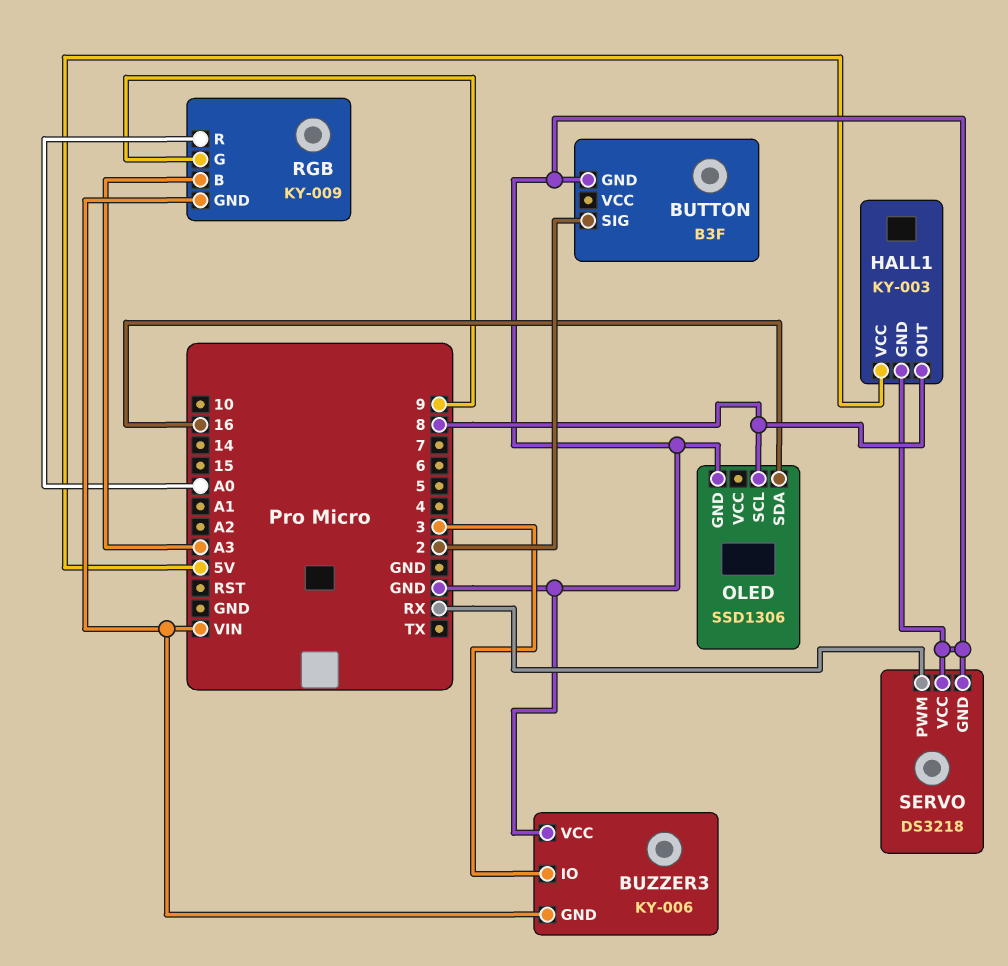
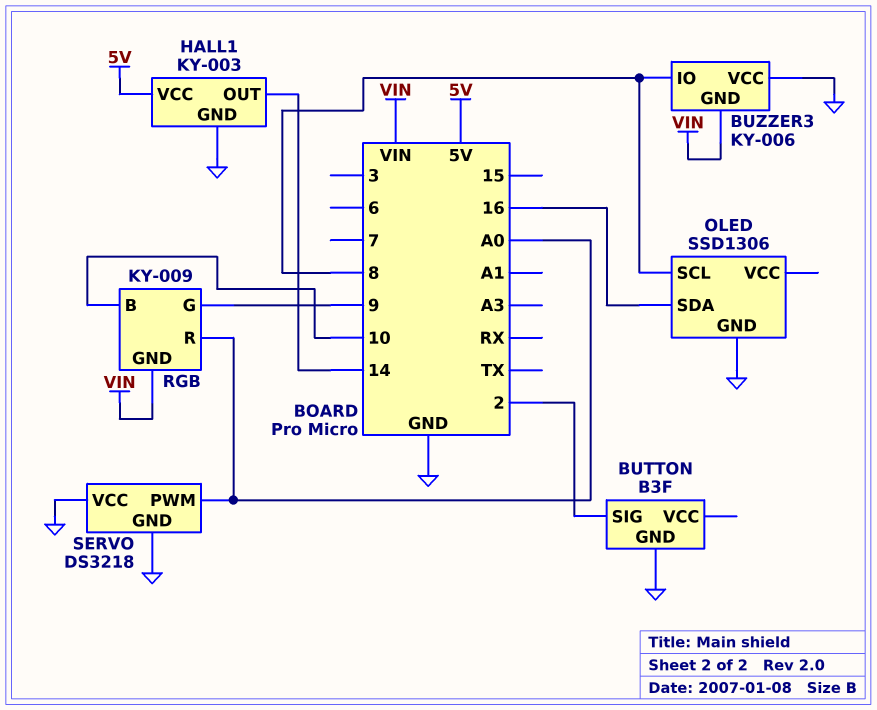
BUZZER3 pin IO: 3 -> 8
HALL1 pin OUT: 8 -> 14
RGB pin B: A3 -> 10
SERVO pin PWM: RX -> A0

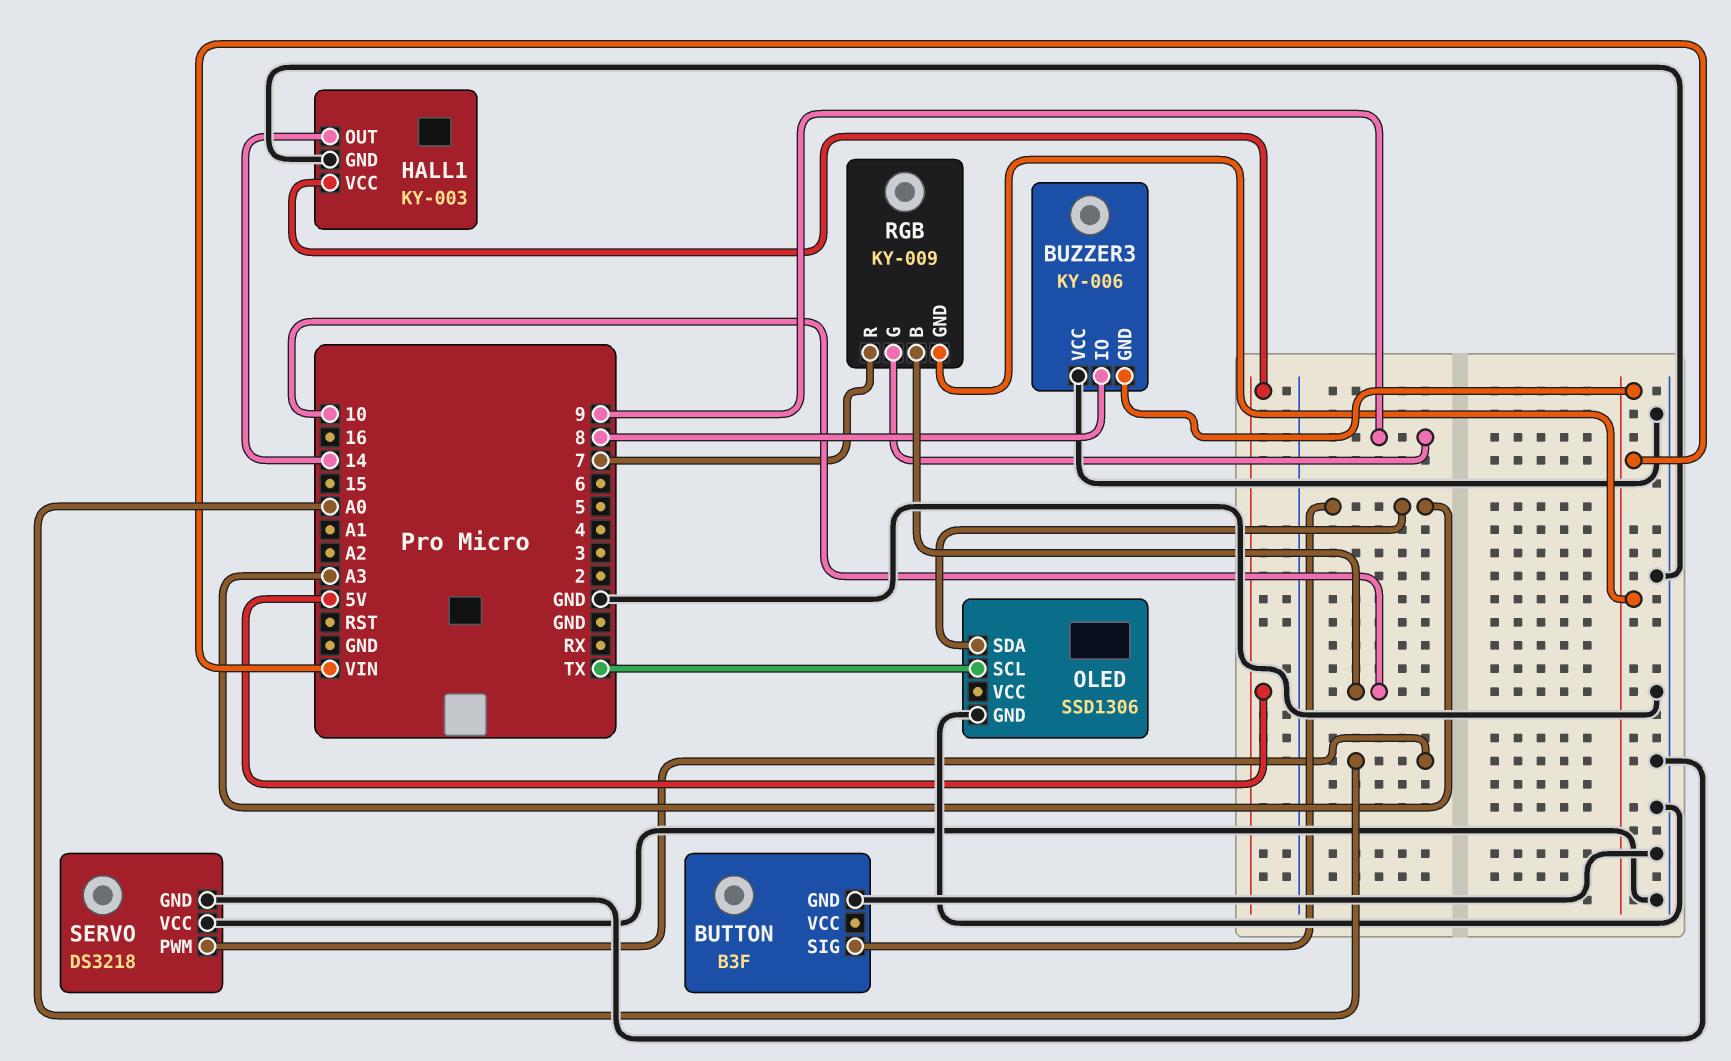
BUTTON pin SIG: 2 -> A3
OLED pin SCL: 8 -> TX
OLED pin SDA: 16 -> A3
RGB pin R: A0 -> 7

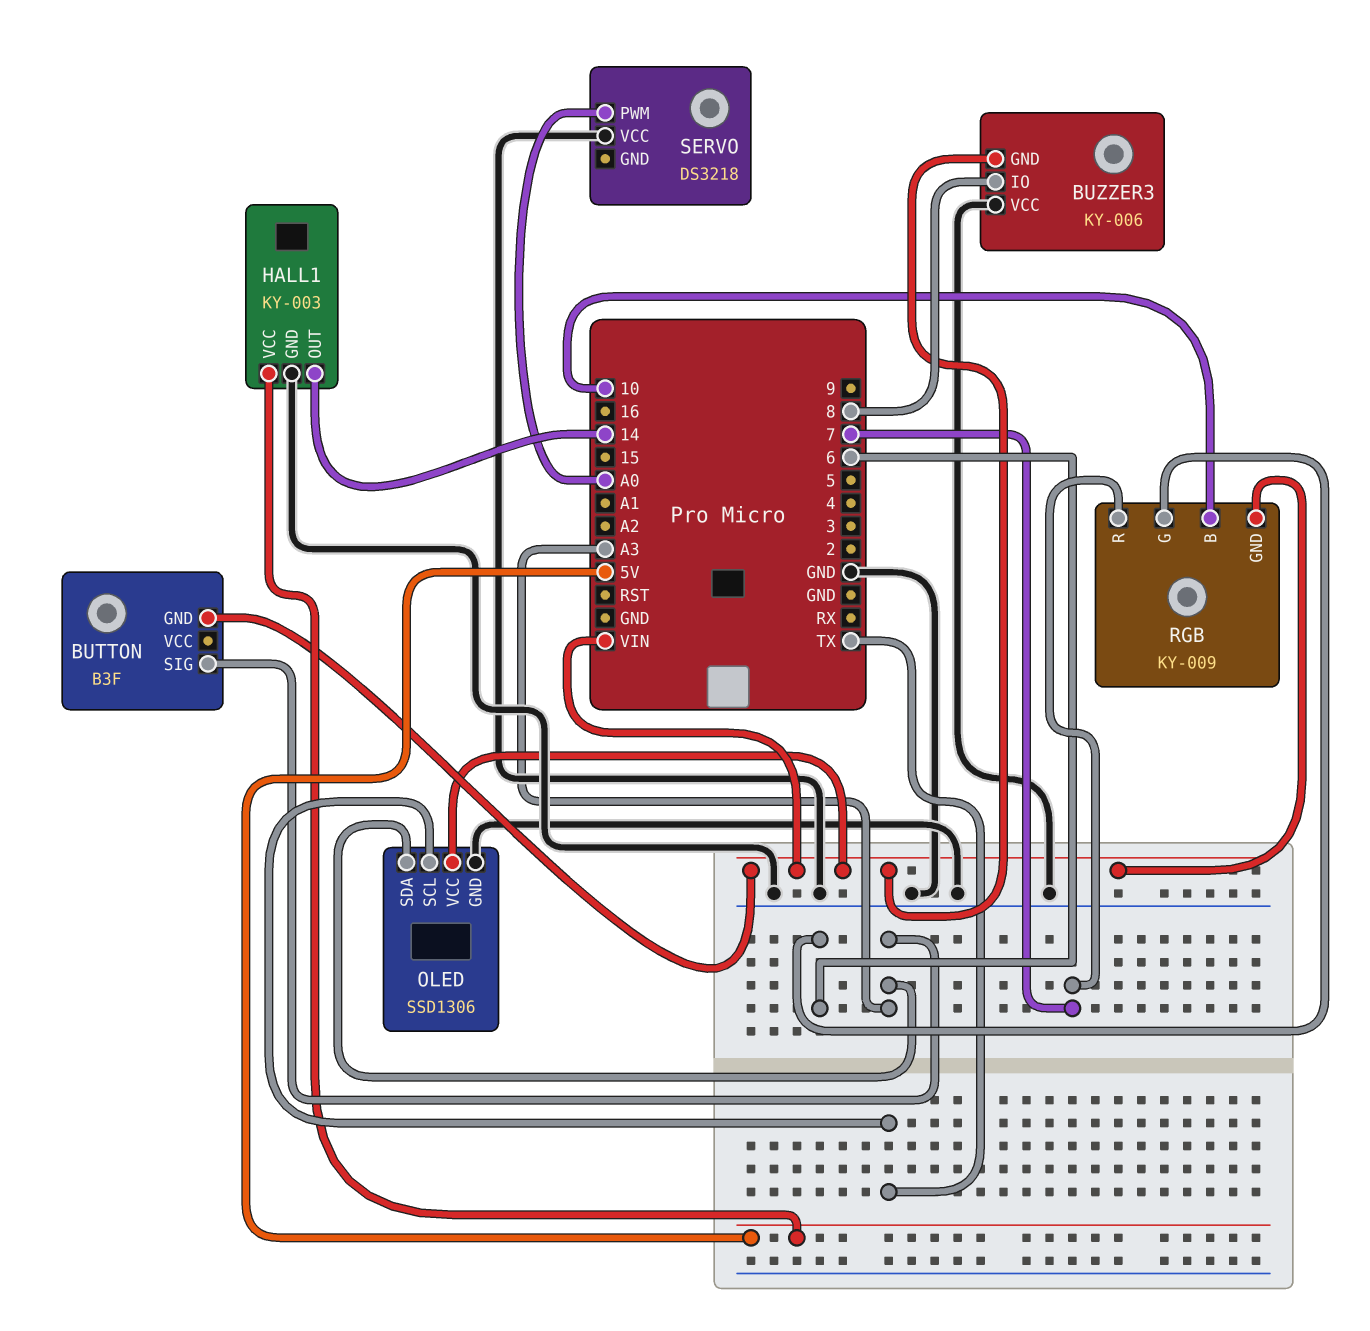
BUTTON pin GND: GND -> VIN
OLED pin VCC: none -> VIN
RGB pin G: 9 -> 6
SERVO pin GND: GND -> none

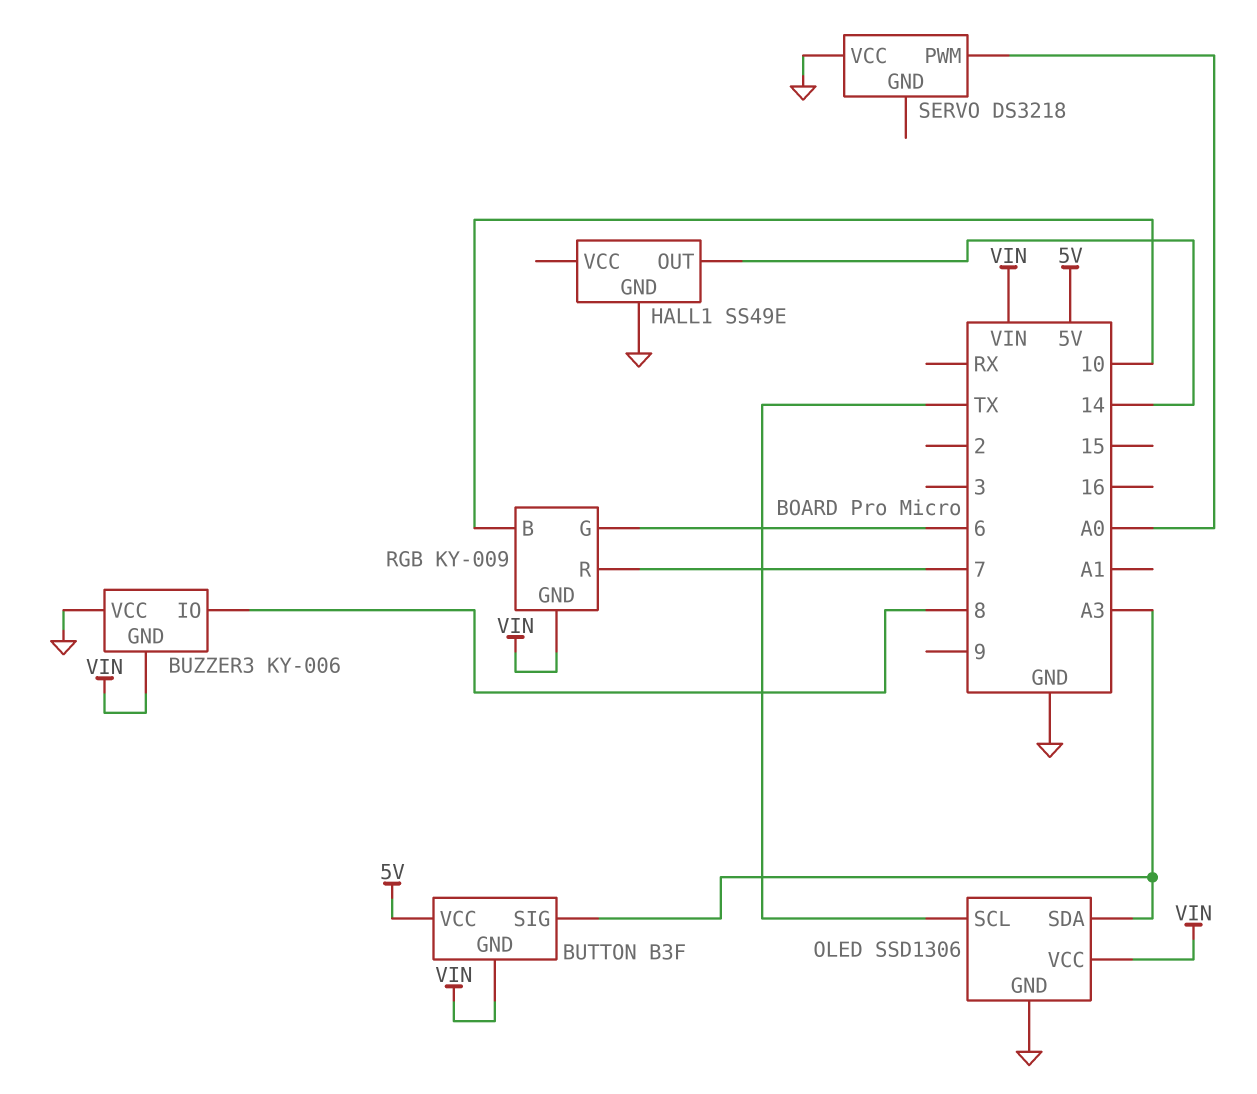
BUTTON pin VCC: none -> 5V
HALL1: KY-003 -> SS49E
HALL1 pin VCC: 5V -> none

